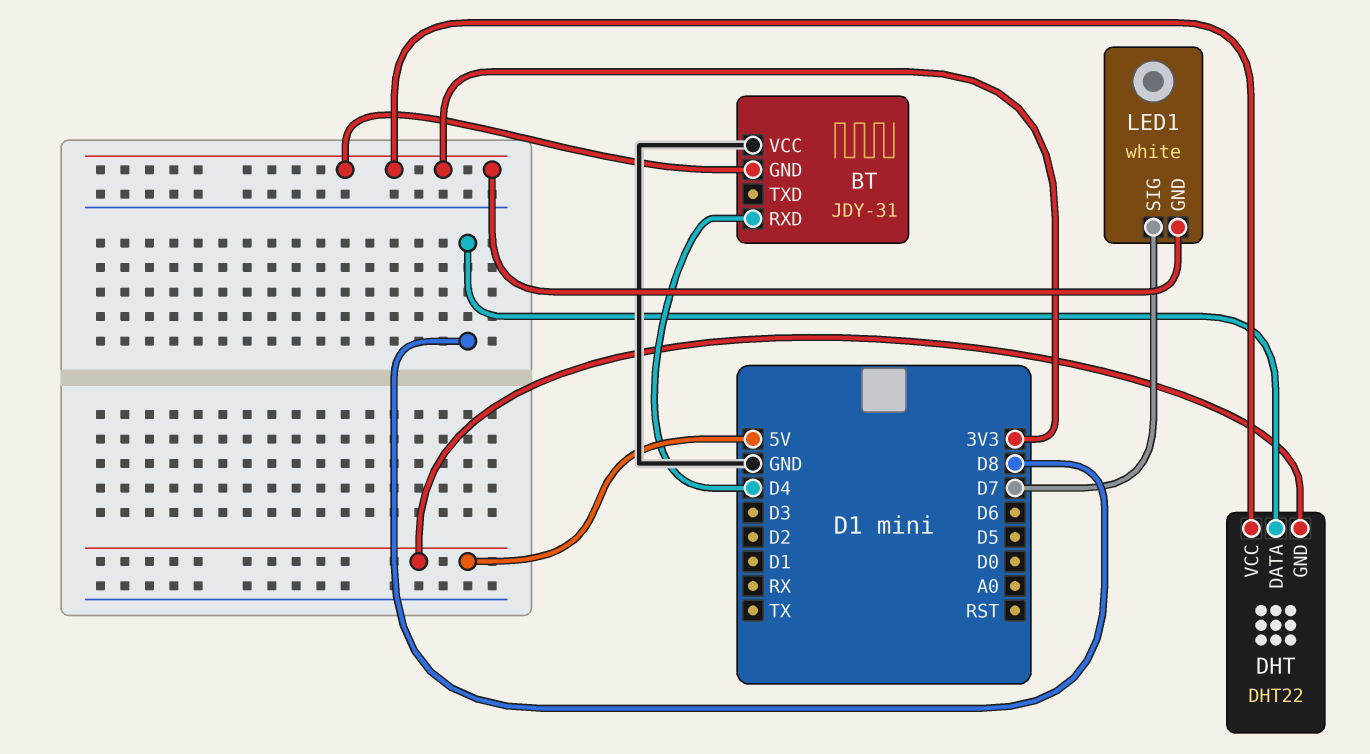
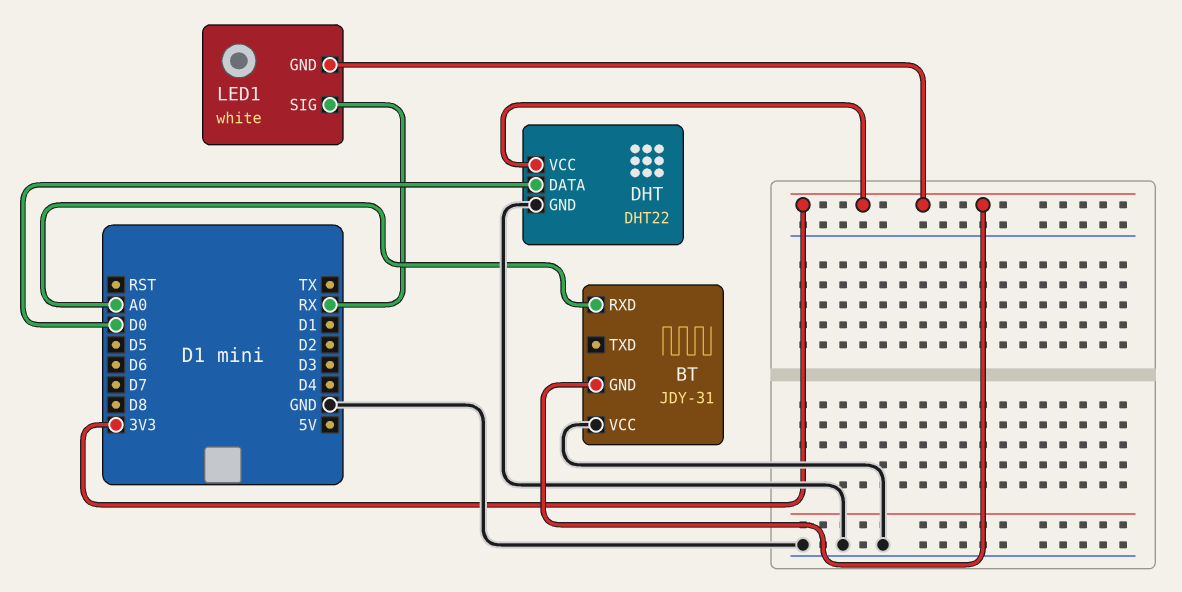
BT pin RXD: D4 -> A0
DHT pin DATA: D8 -> D0
DHT pin GND: 5V -> GND
LED1 pin SIG: D7 -> RX

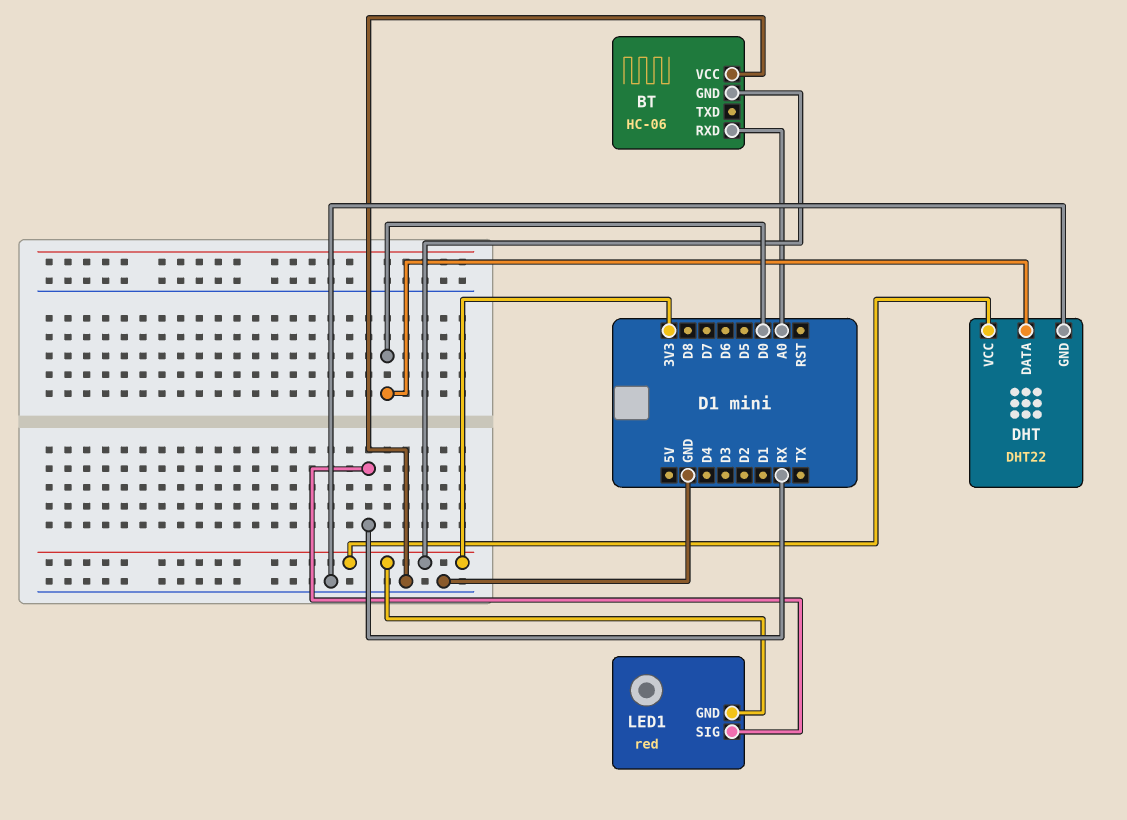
BT: JDY-31 -> HC-06
LED1: white -> red

